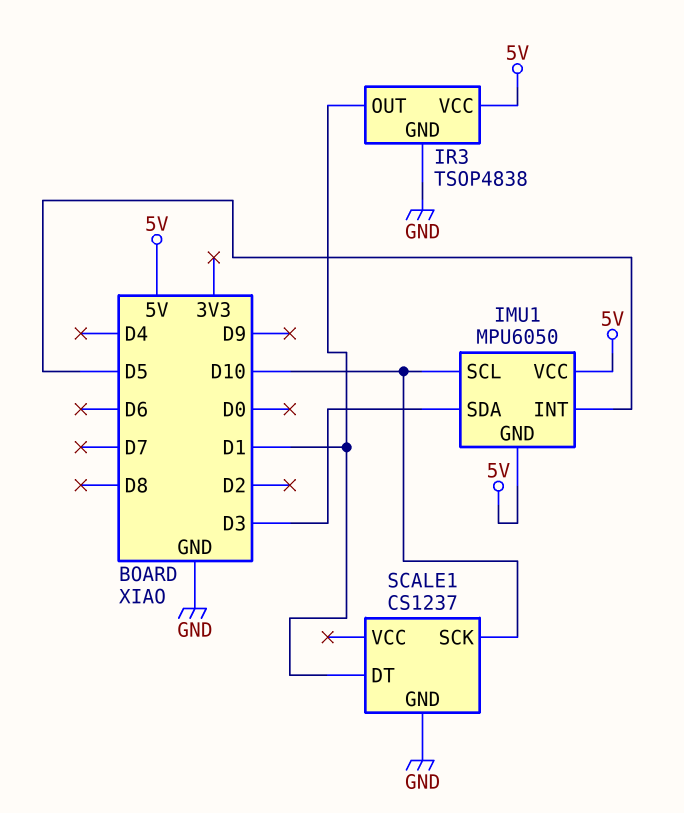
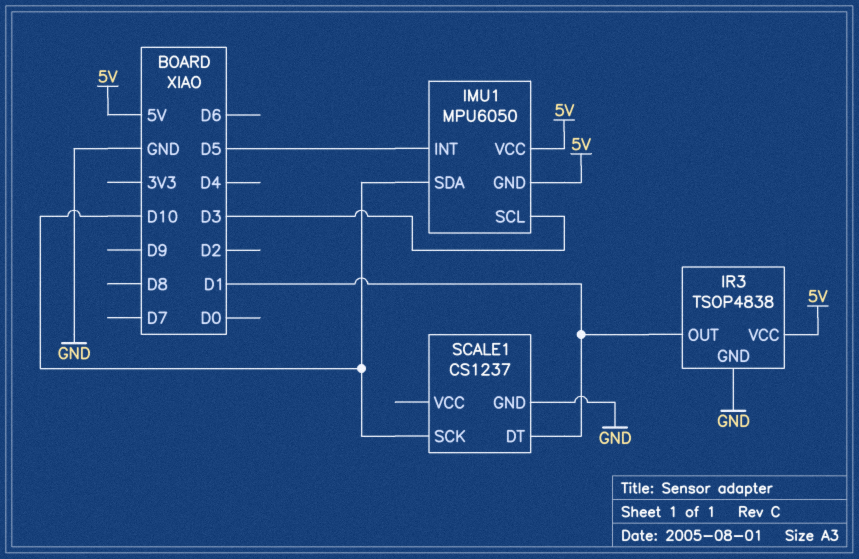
IMU1 pin SCL: D10 -> D3
IMU1 pin SDA: D3 -> D10

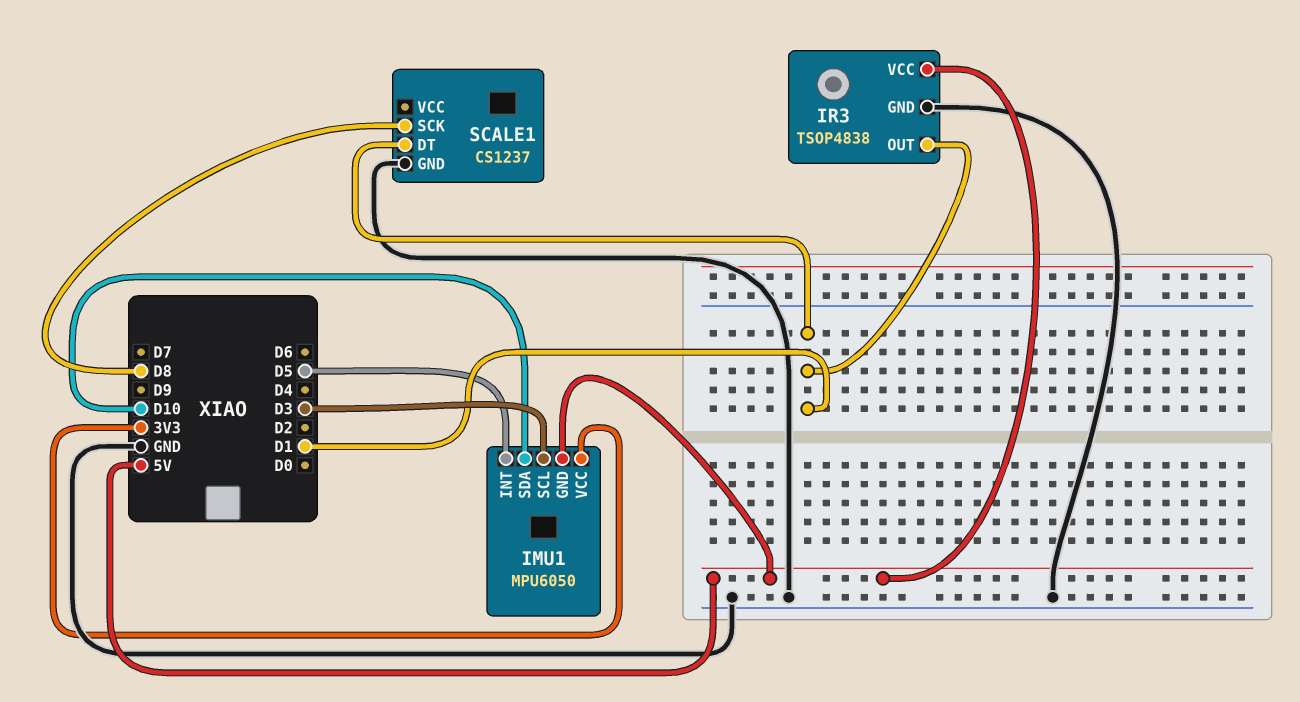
IMU1 pin VCC: 5V -> 3V3
SCALE1 pin SCK: D10 -> D8

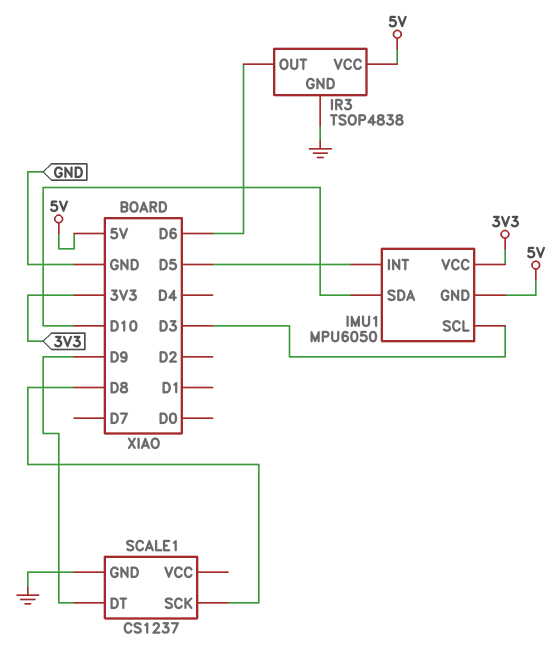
IR3 pin OUT: D1 -> D6
SCALE1 pin DT: D1 -> D9

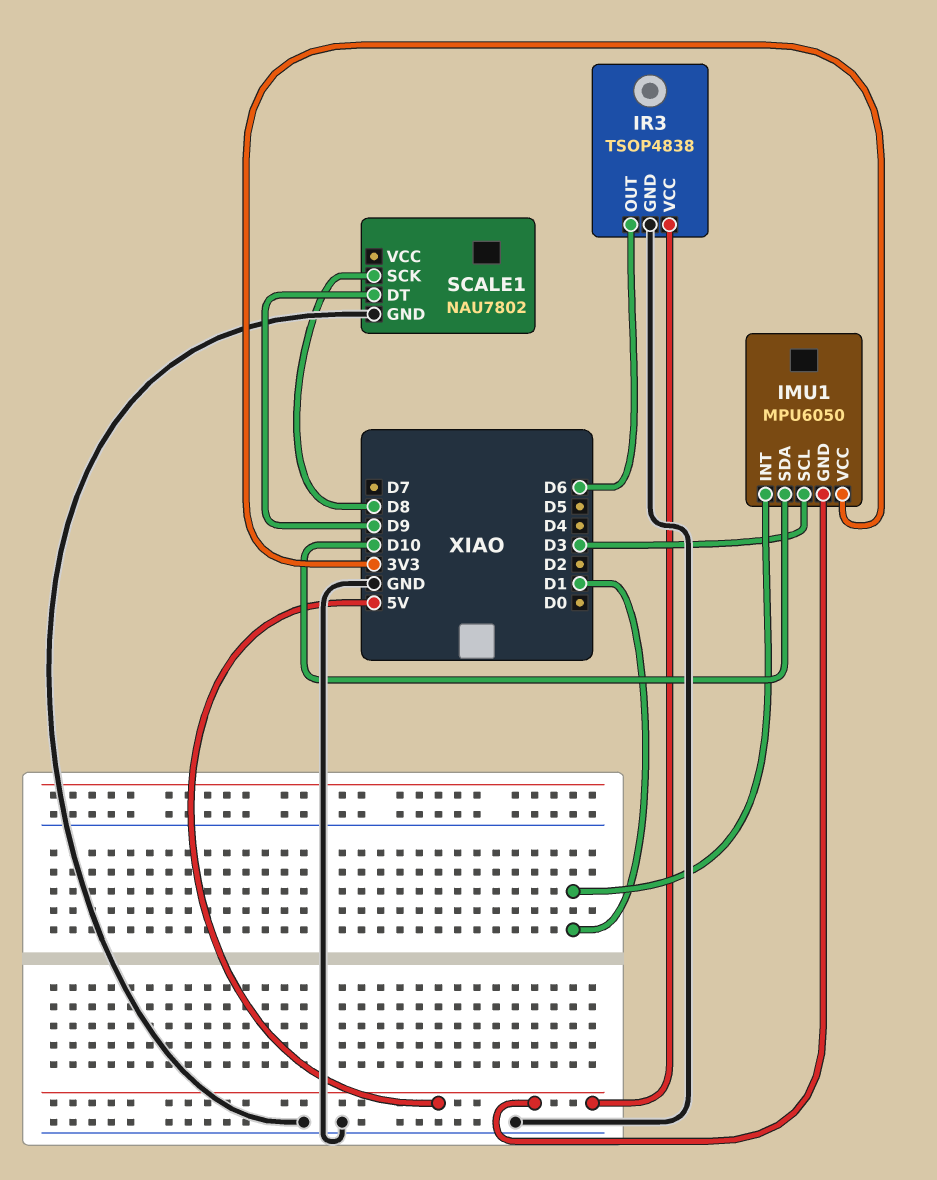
IMU1 pin INT: D5 -> D1
SCALE1: CS1237 -> NAU7802

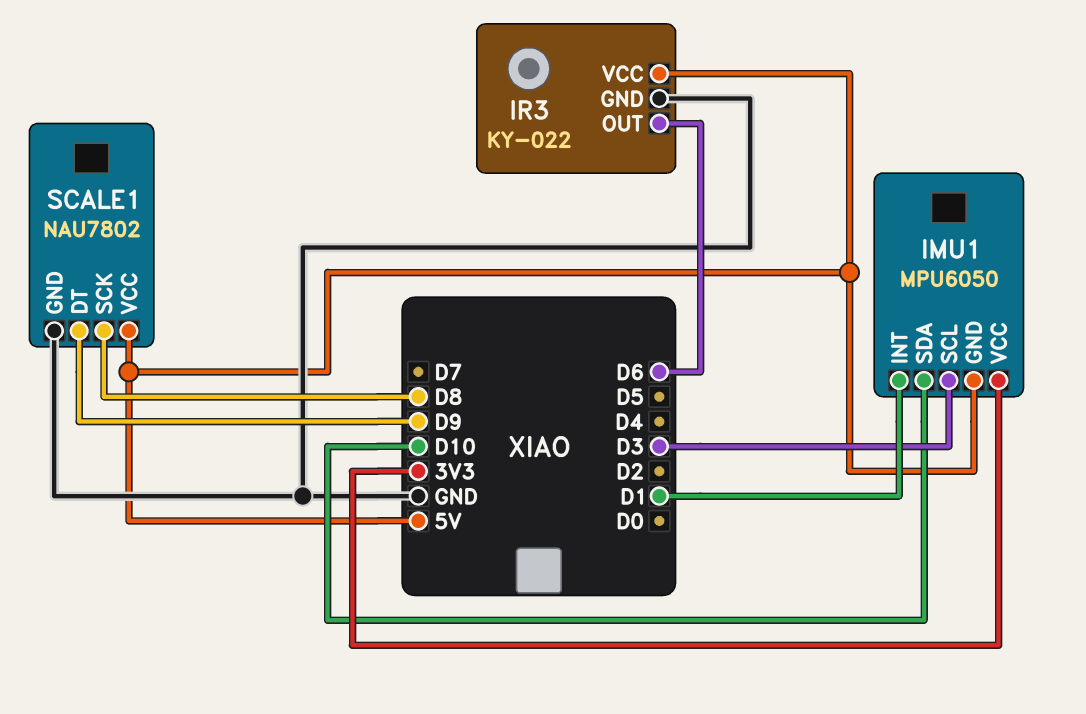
IR3: TSOP4838 -> KY-022
SCALE1 pin VCC: none -> 5V

